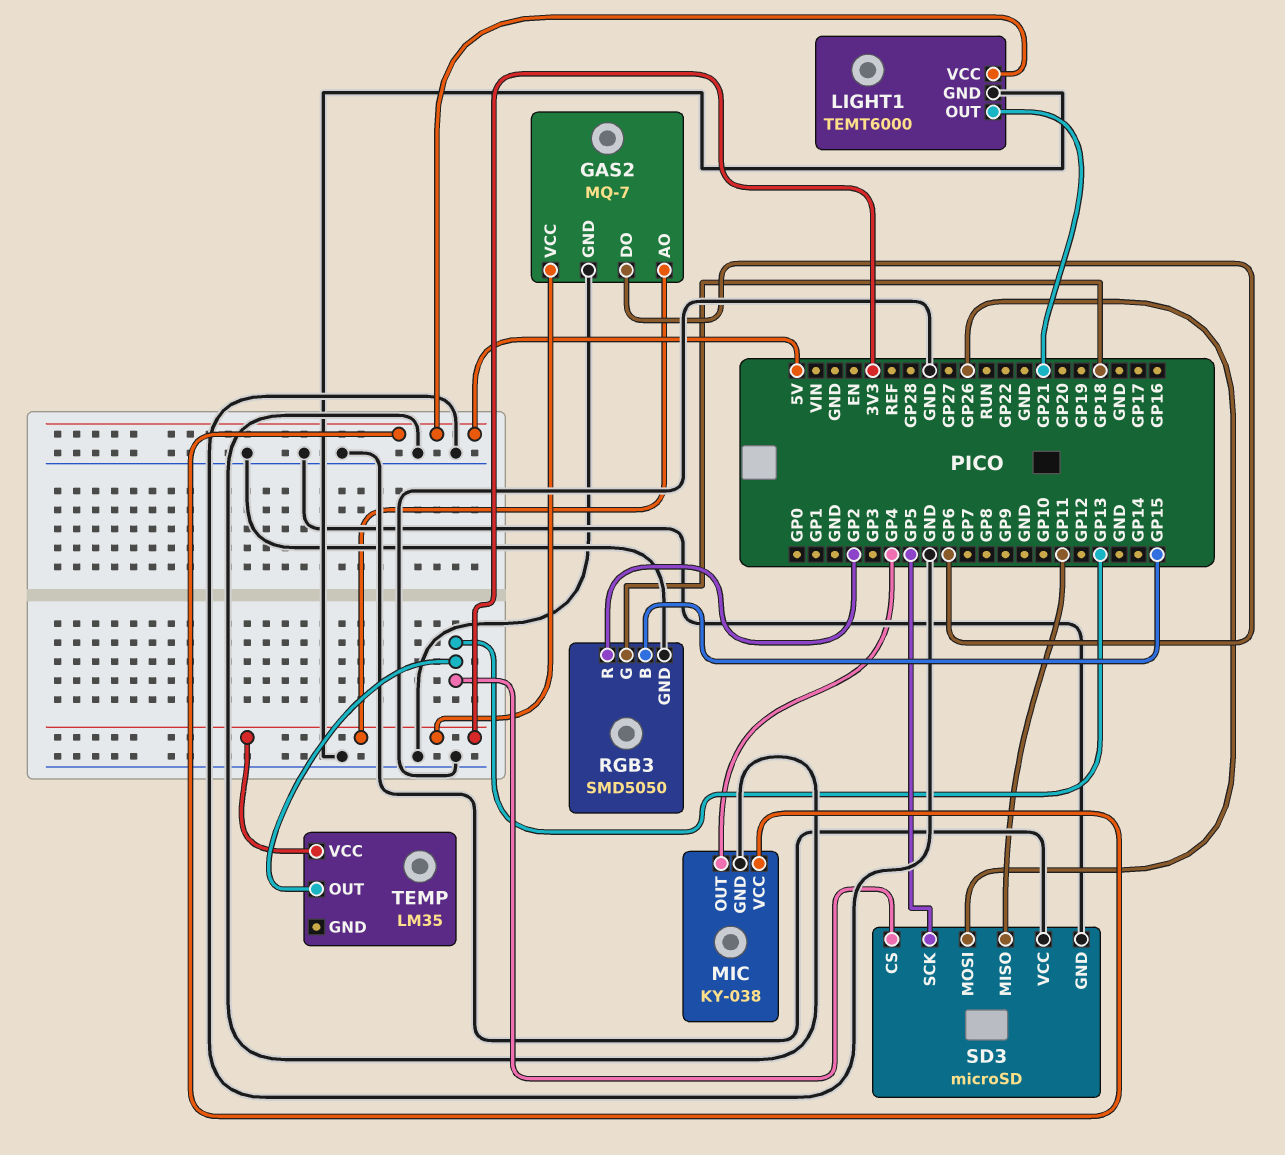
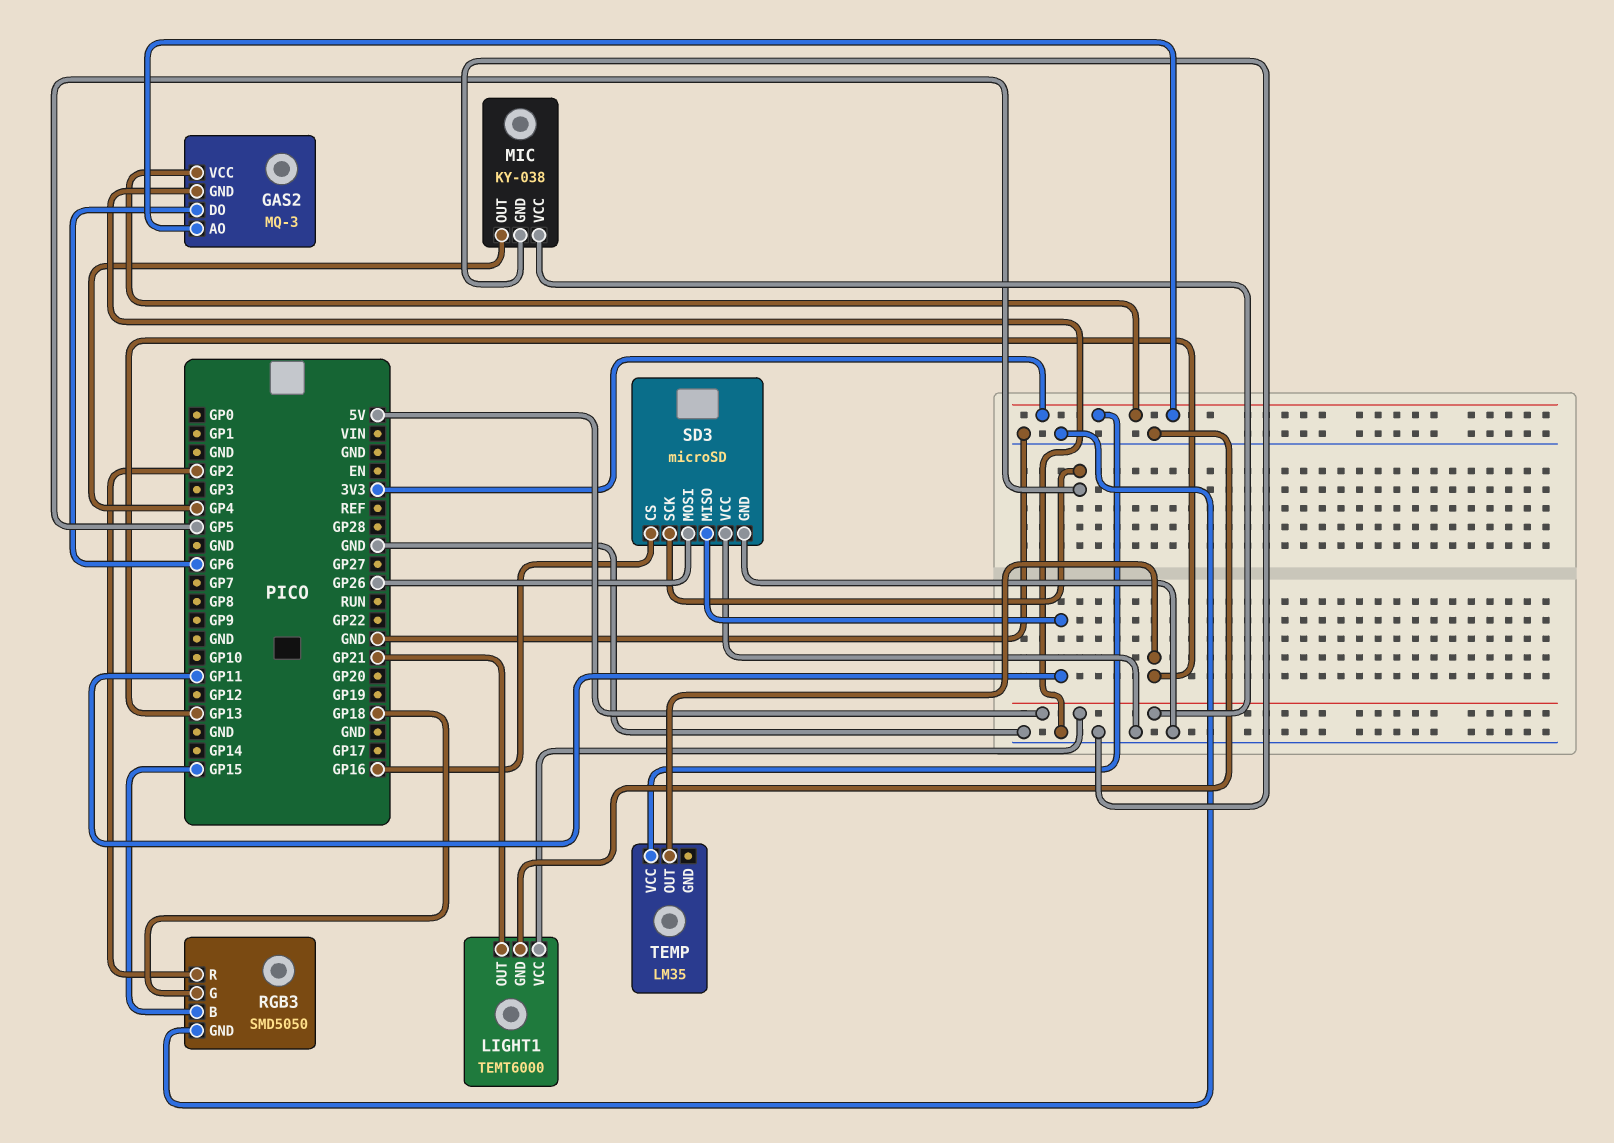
GAS2: MQ-7 -> MQ-3
SD3 pin CS: GP13 -> GP16

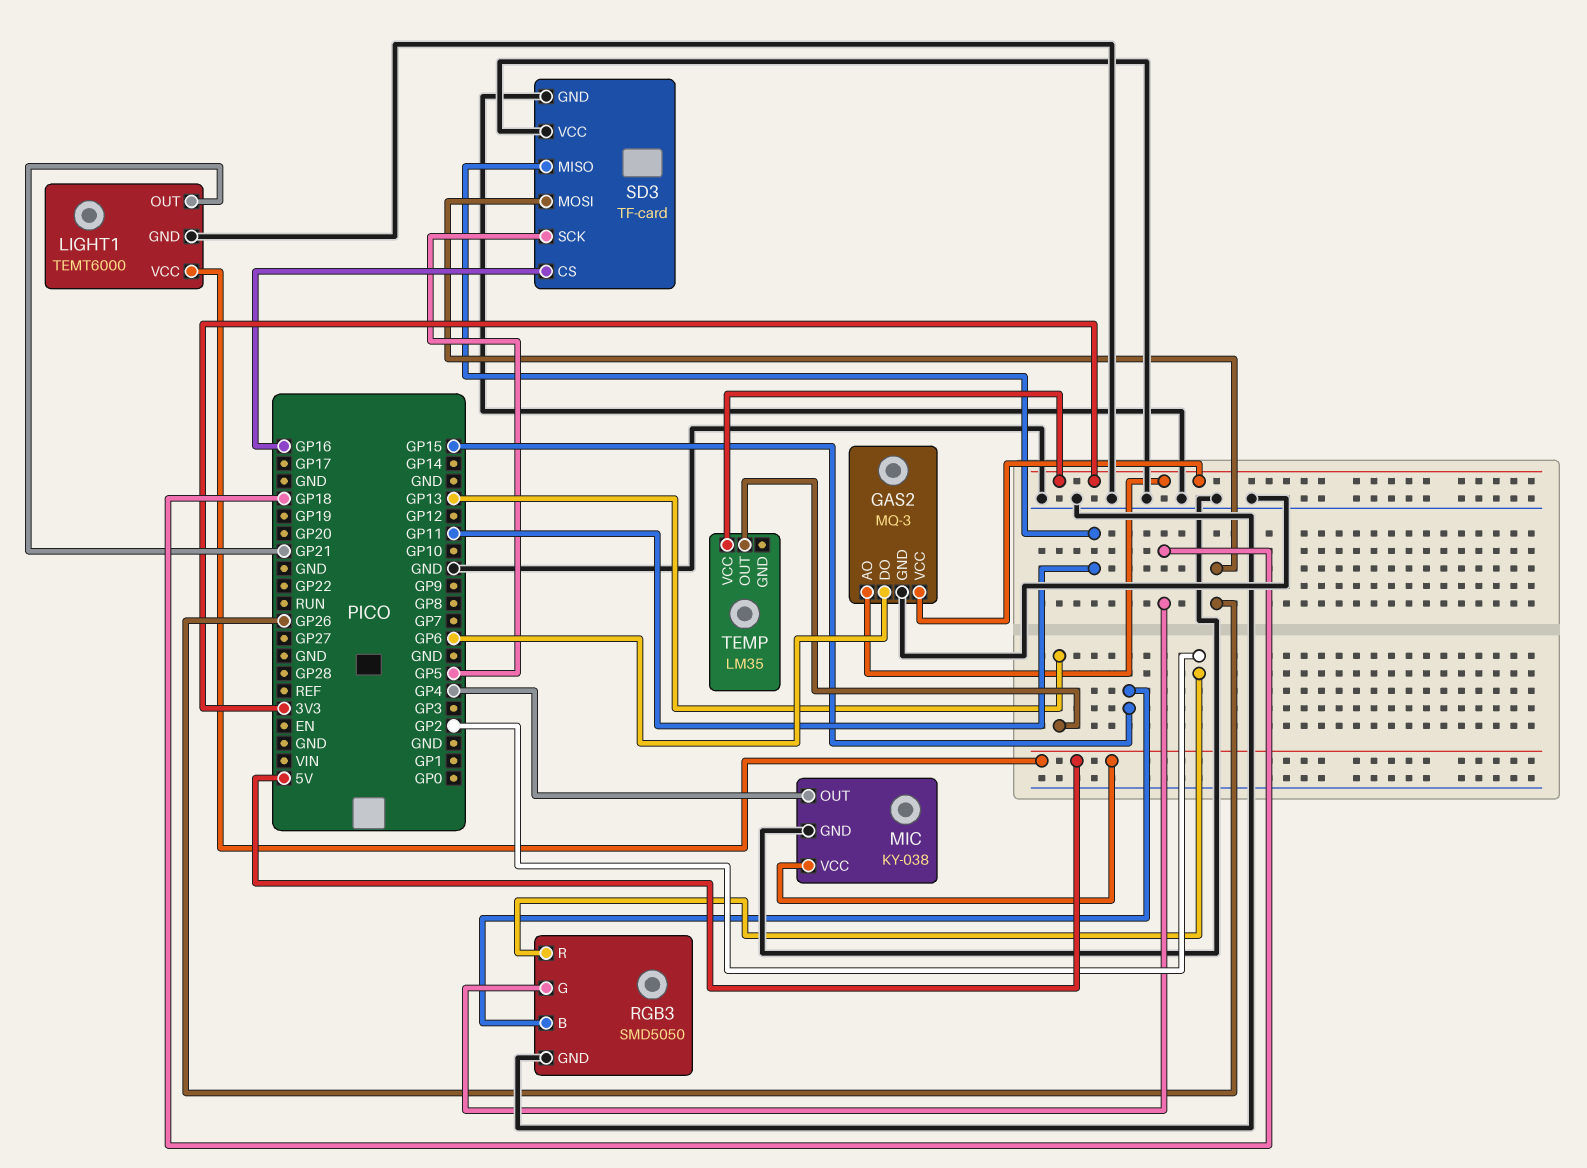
SD3: microSD -> TF-card

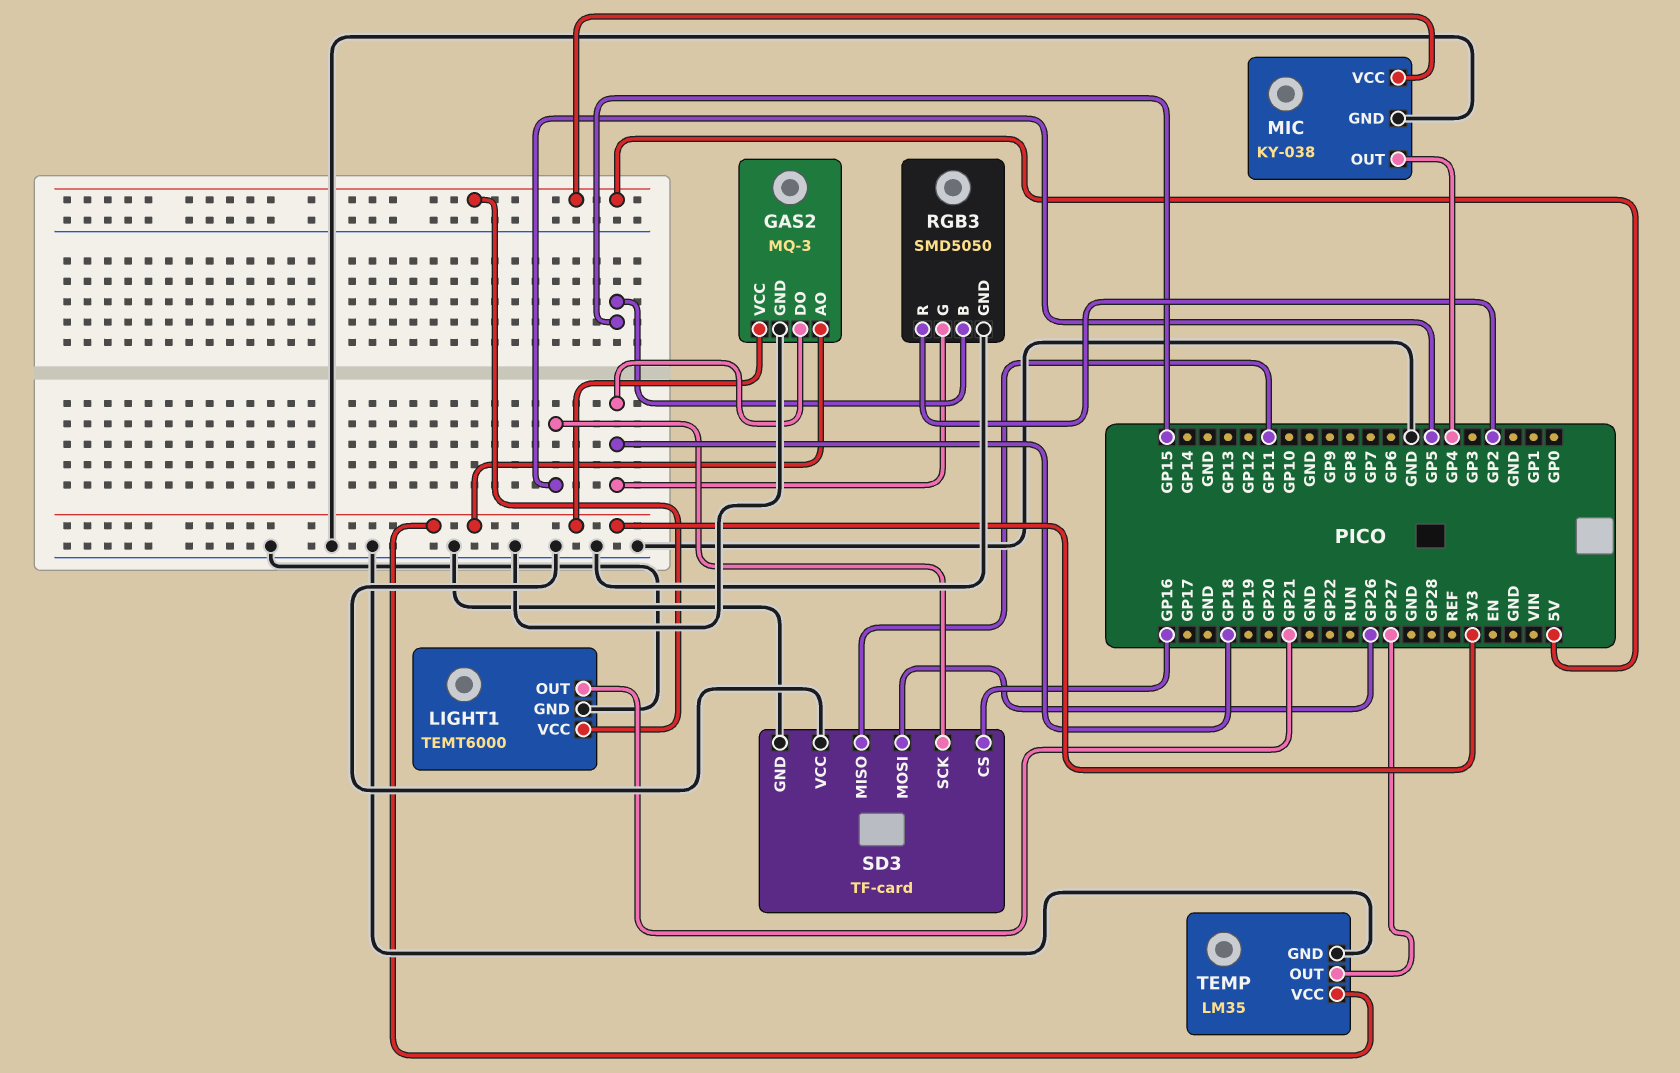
GAS2 pin DO: GP6 -> GP18
TEMP pin GND: none -> GND
TEMP pin OUT: GP13 -> GP27

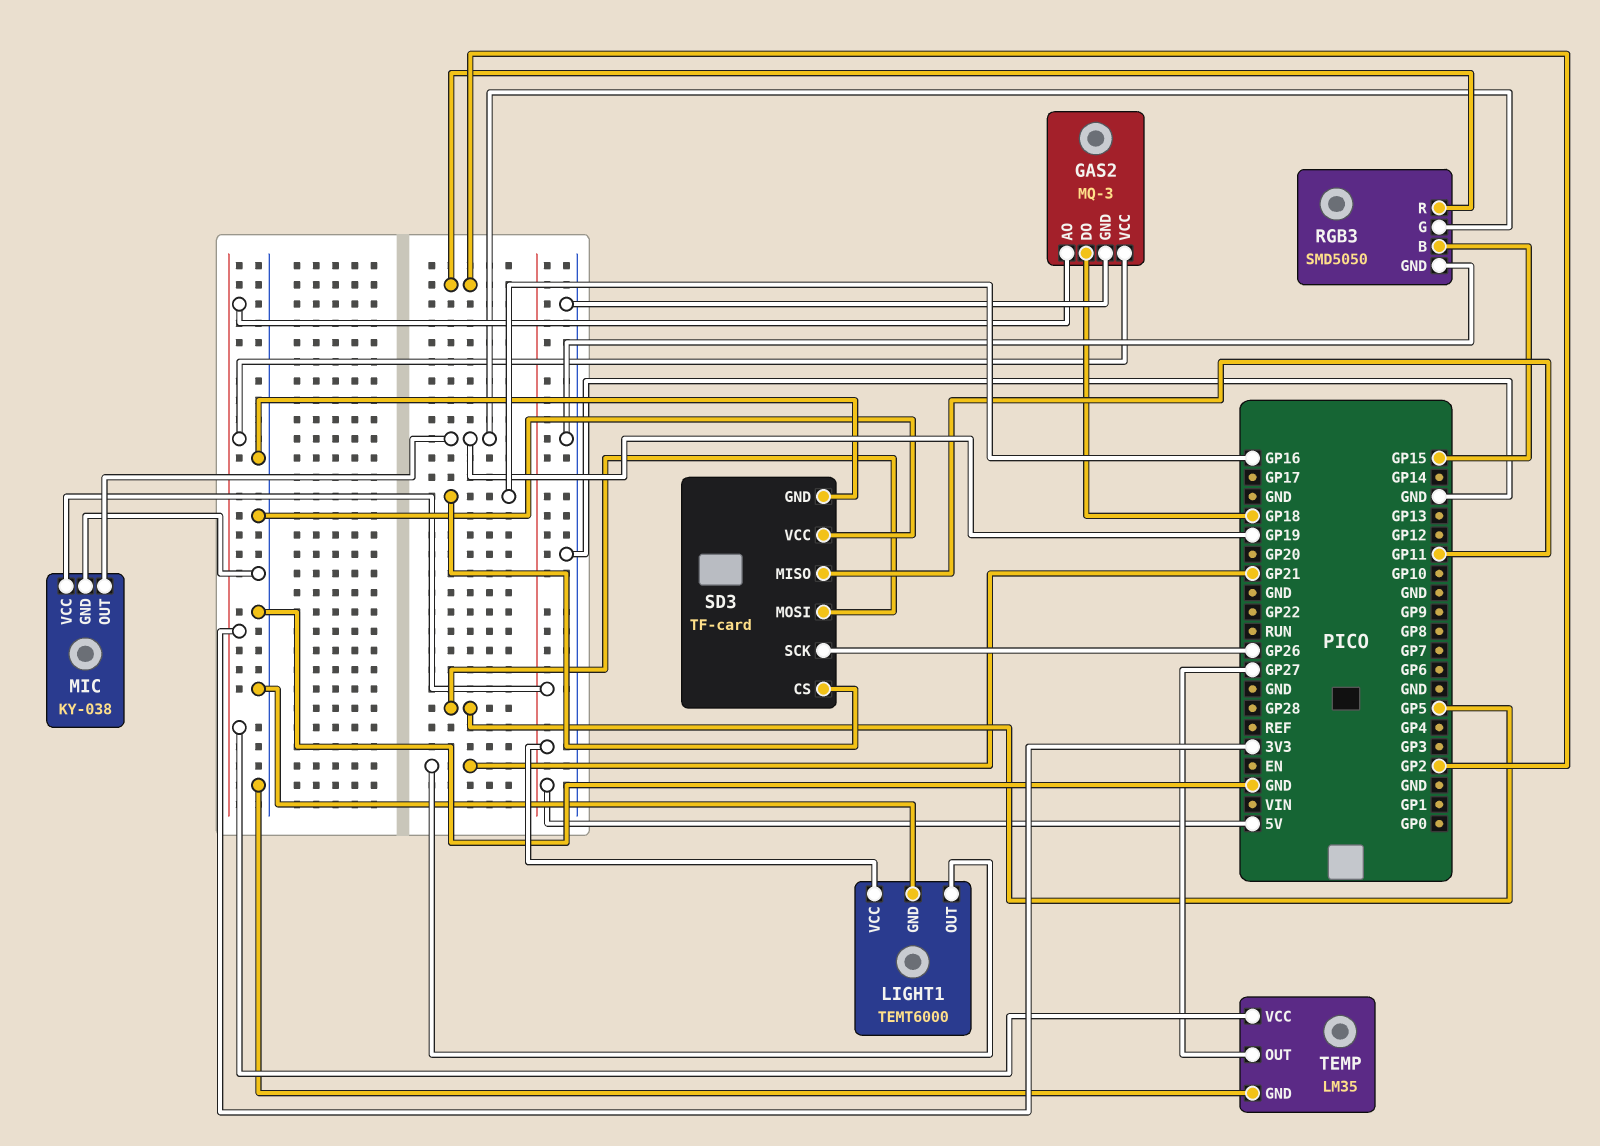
MIC pin OUT: GP4 -> GP19
RGB3 pin G: GP18 -> GP19
SD3 pin MOSI: GP26 -> GP5
SD3 pin SCK: GP5 -> GP26

